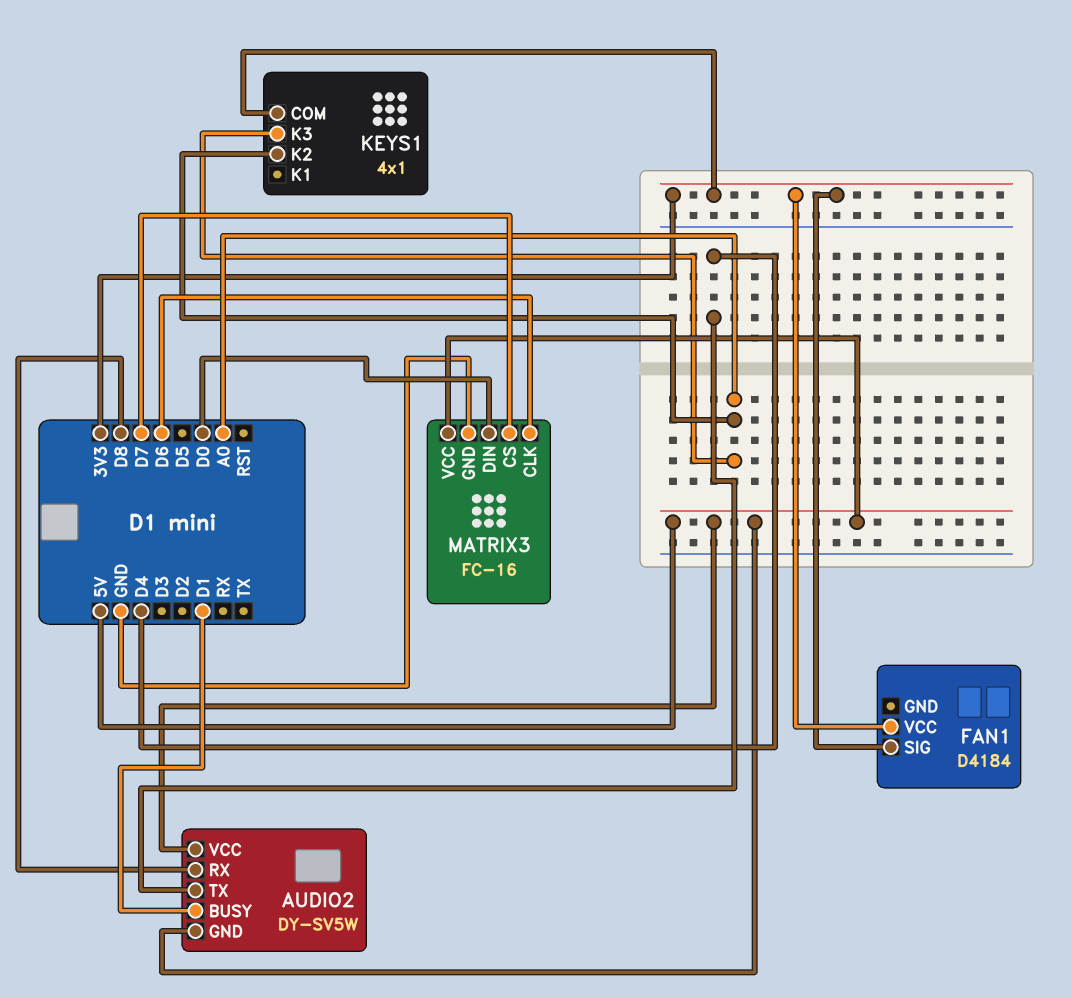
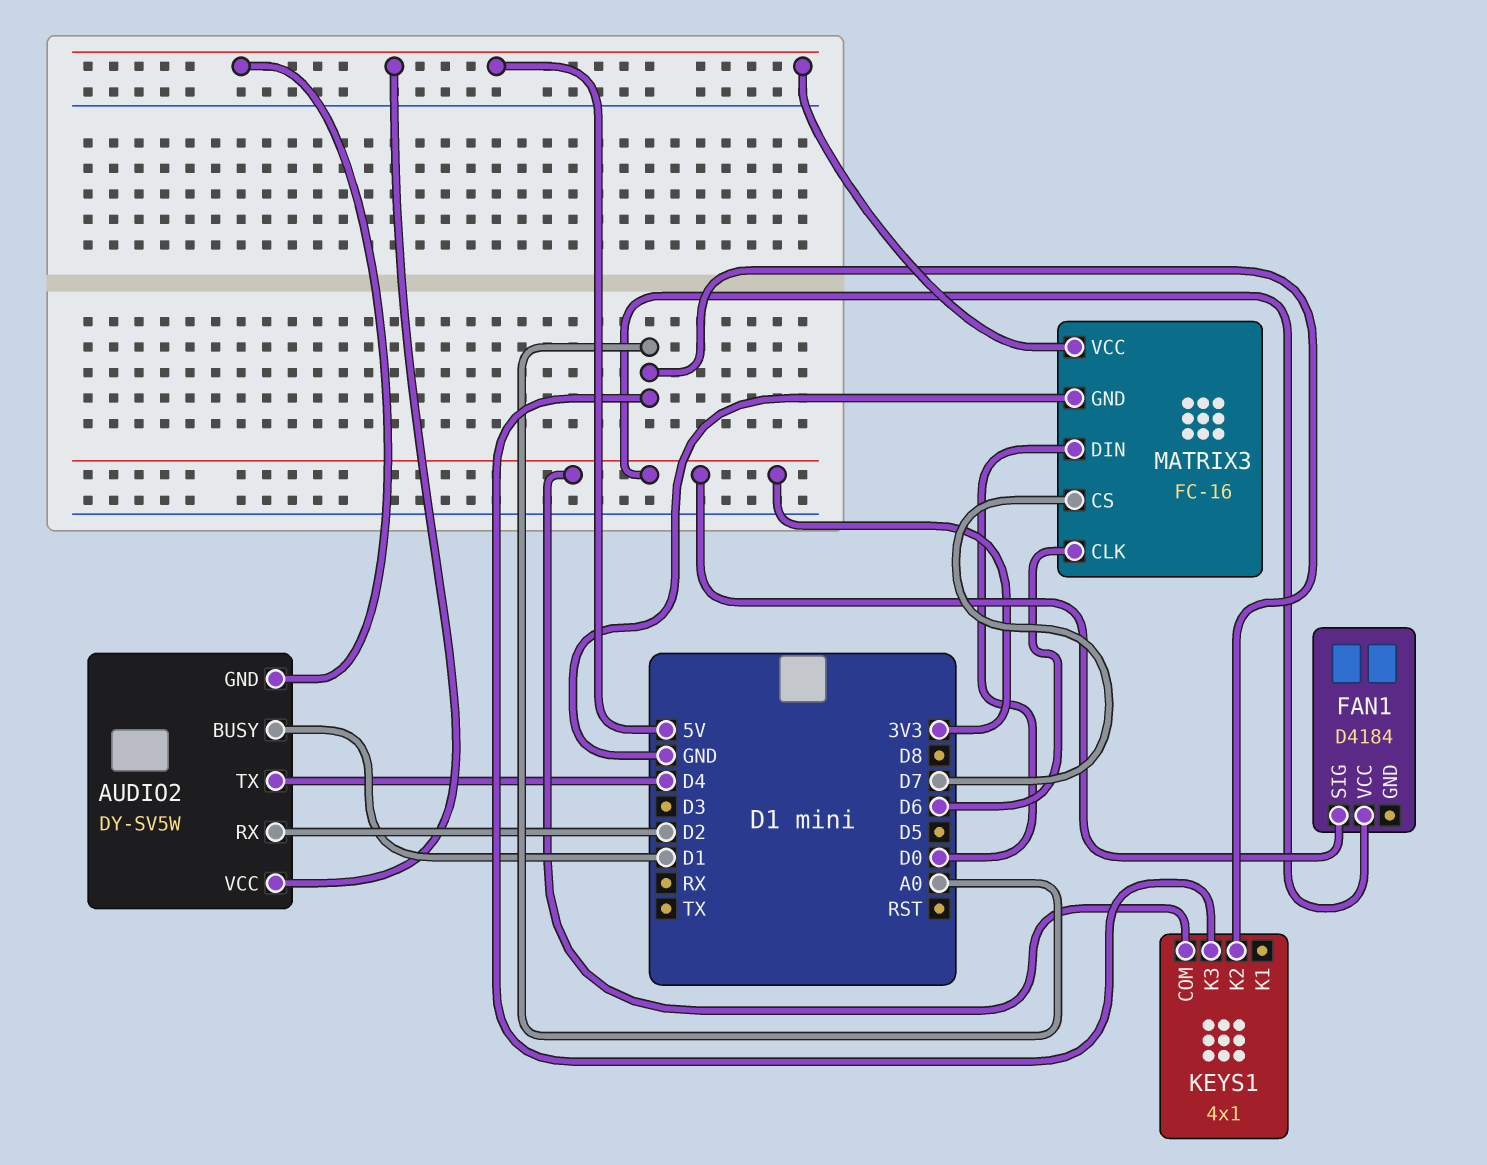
AUDIO2 pin RX: D8 -> D2

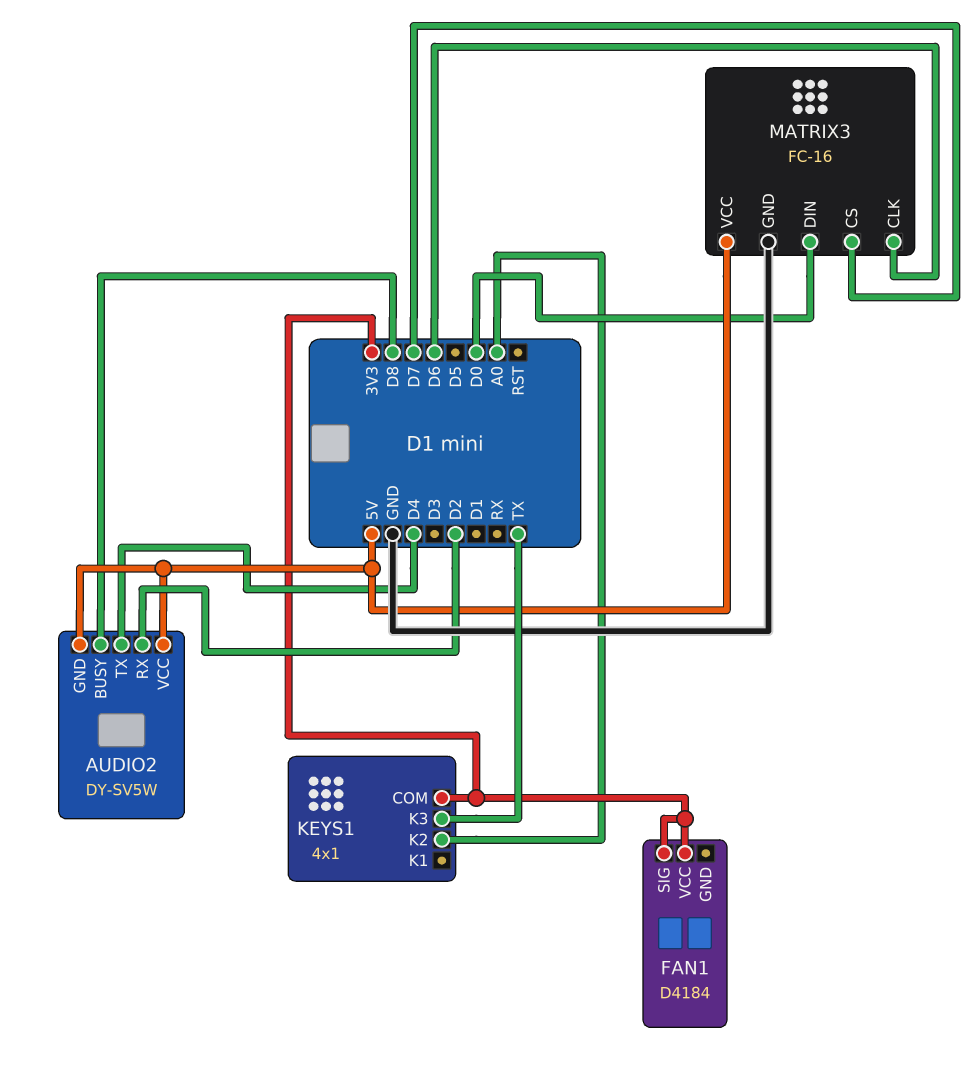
AUDIO2 pin BUSY: D1 -> D8
KEYS1 pin K3: A0 -> TX

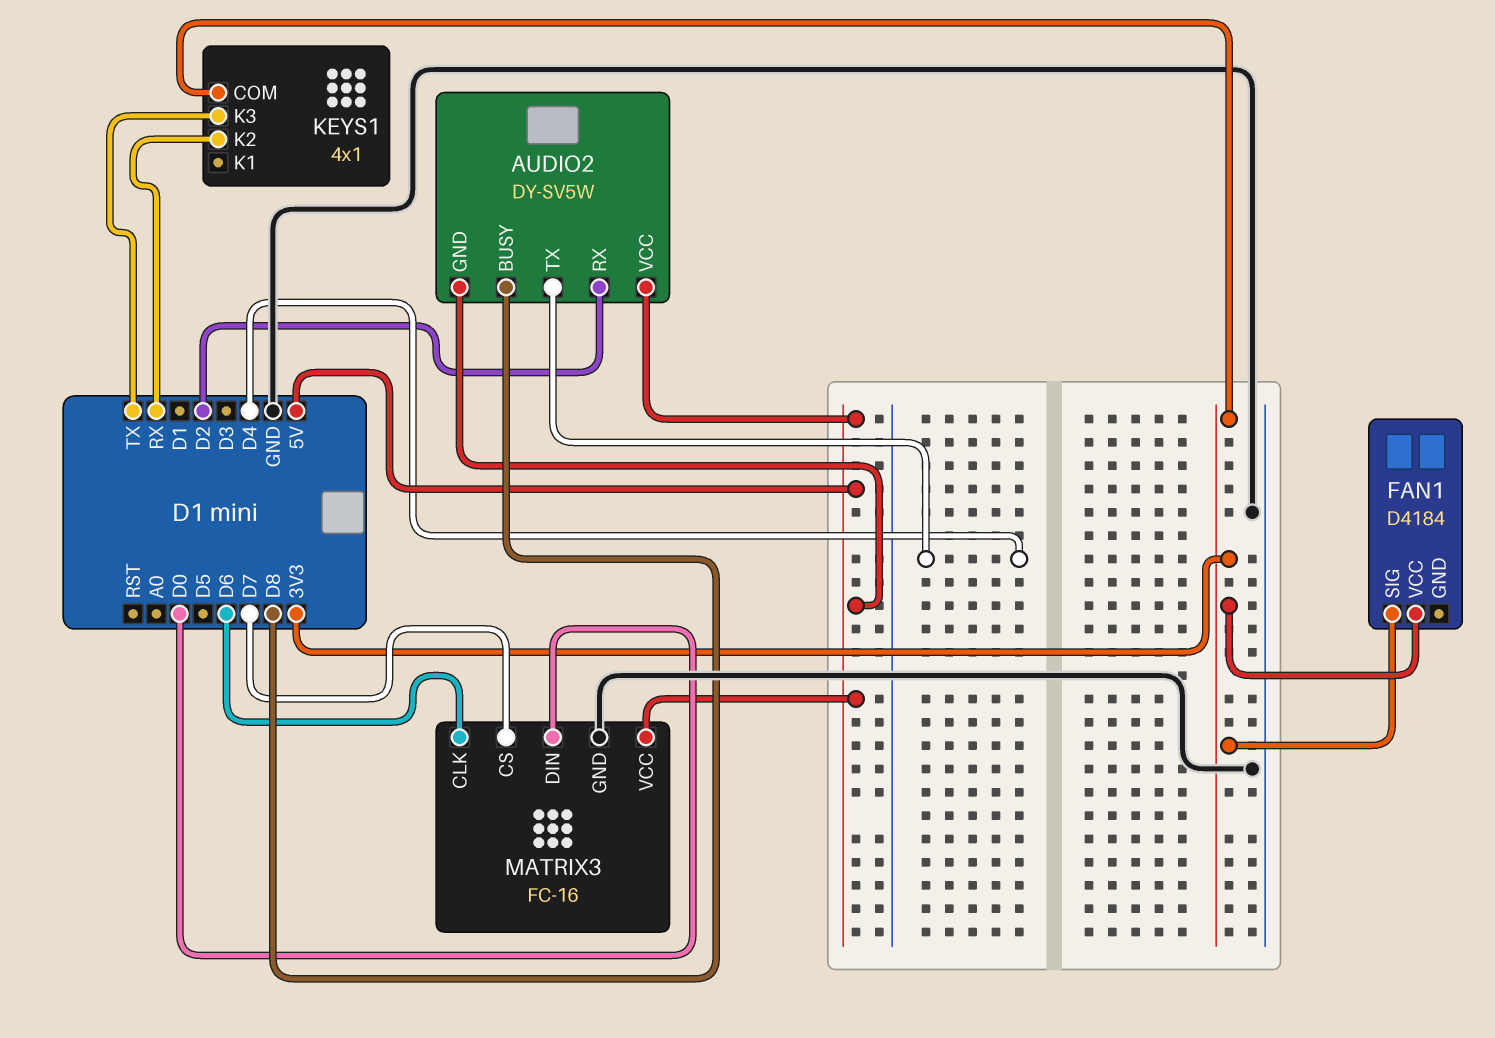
KEYS1 pin K2: A0 -> RX

